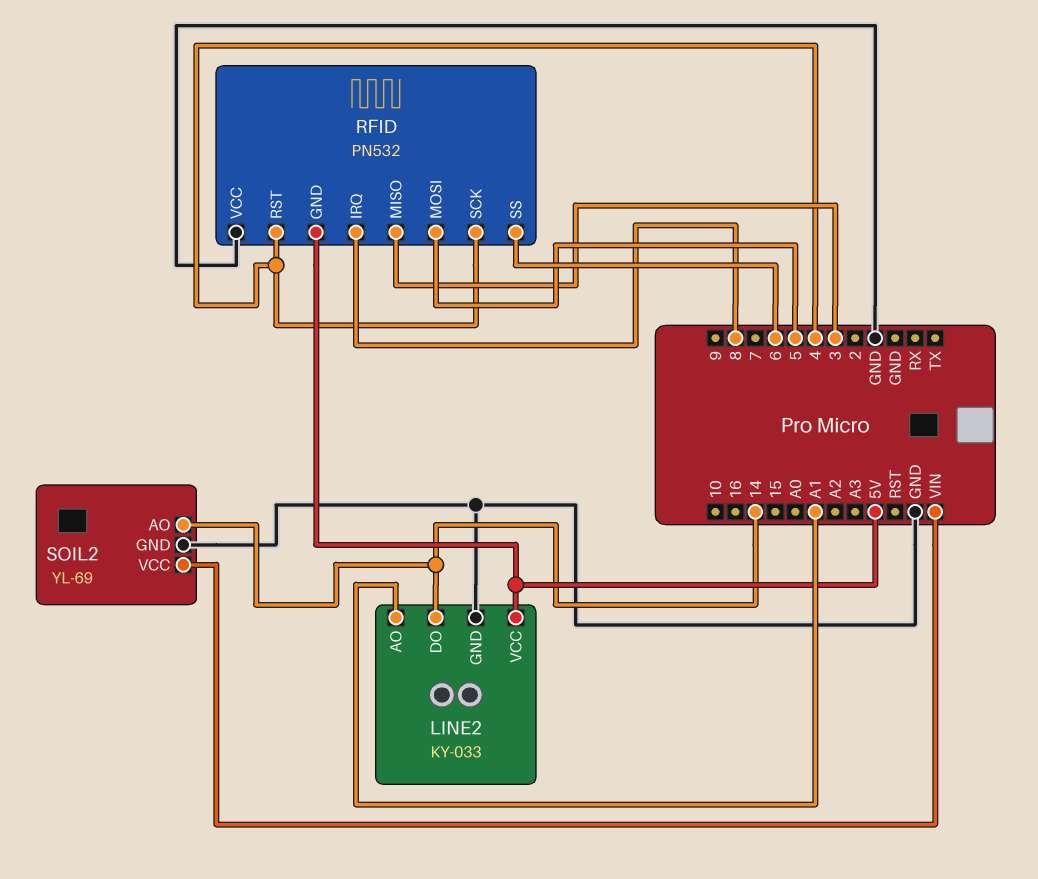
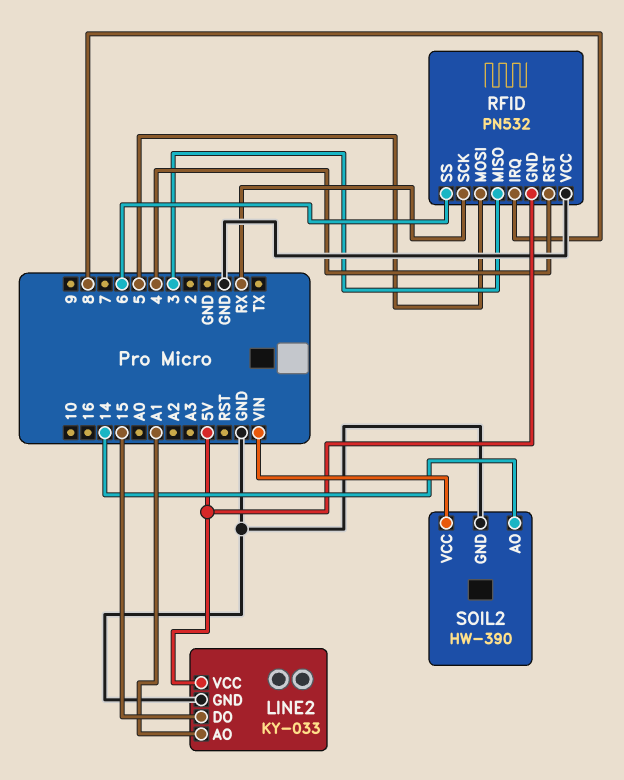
LINE2 pin DO: 14 -> 15
RFID pin SCK: 4 -> RX
SOIL2: YL-69 -> HW-390

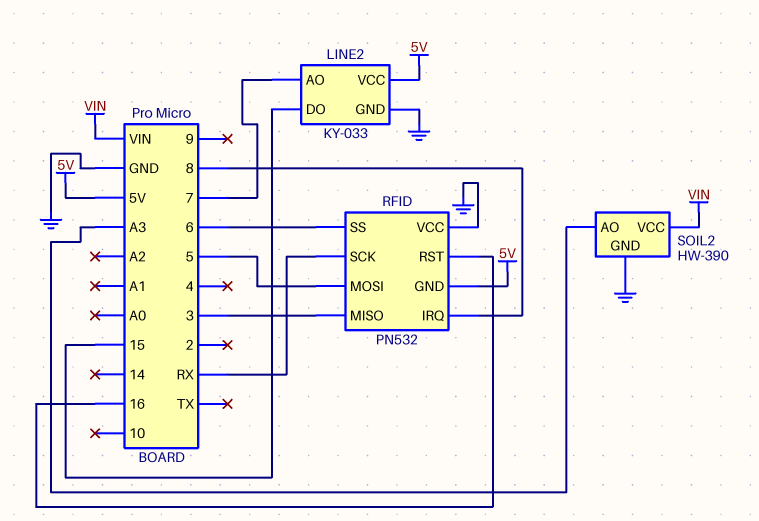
LINE2 pin AO: A1 -> 7
RFID pin RST: 4 -> 16
SOIL2 pin AO: 14 -> A3

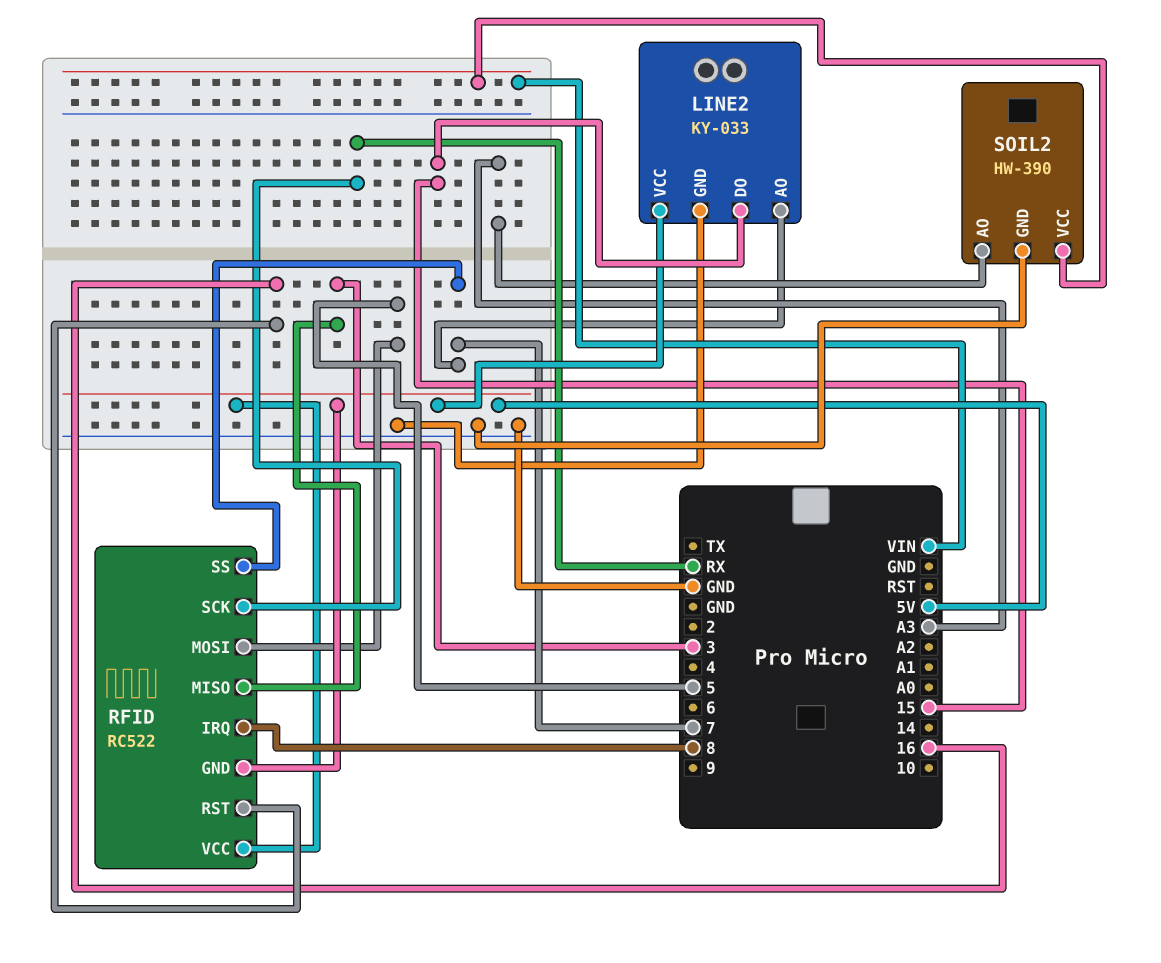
RFID: PN532 -> RC522
RFID pin SS: 6 -> 7
RFID pin VCC: GND -> 5V

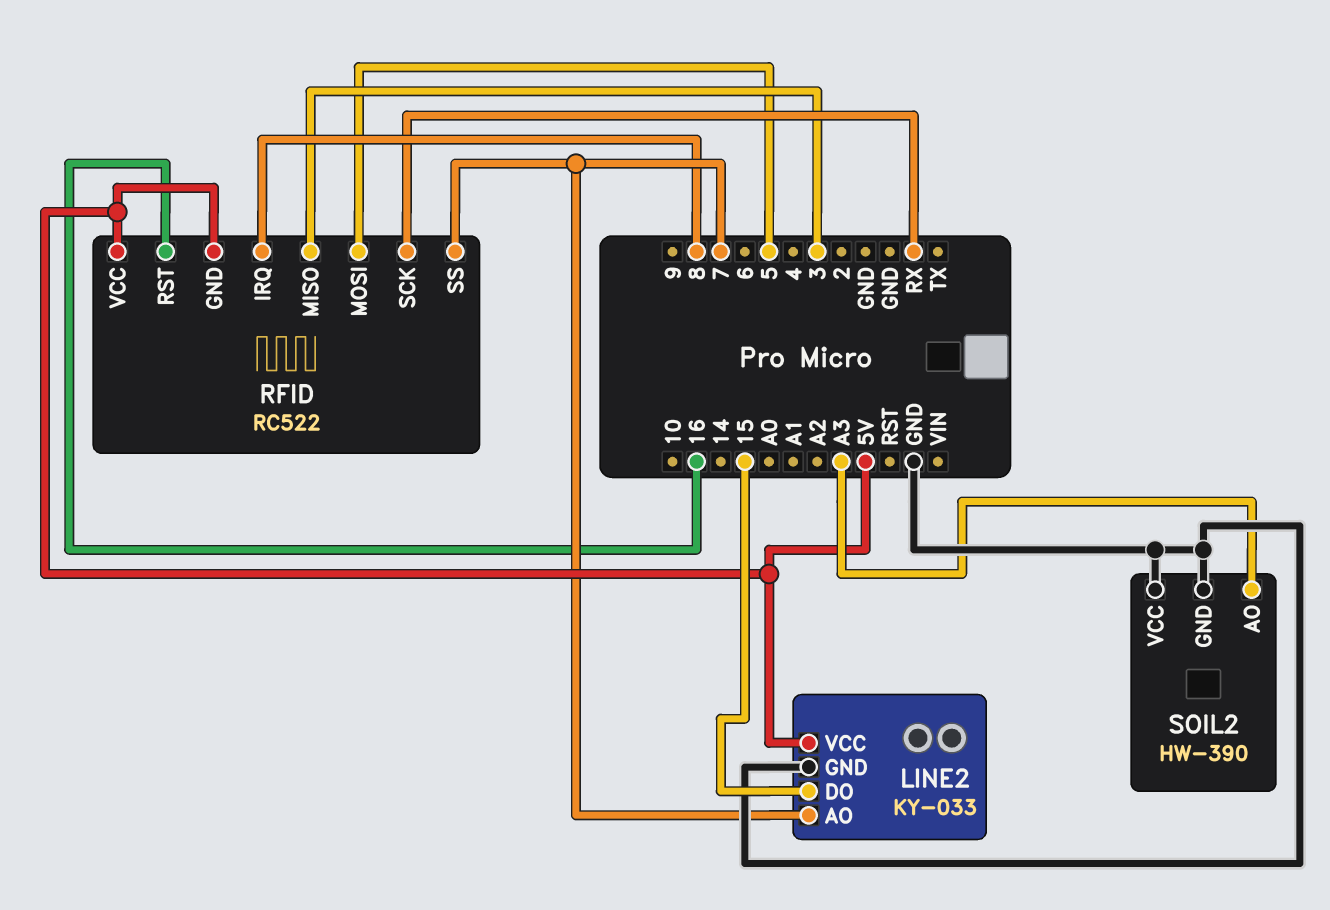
SOIL2 pin VCC: VIN -> GND

